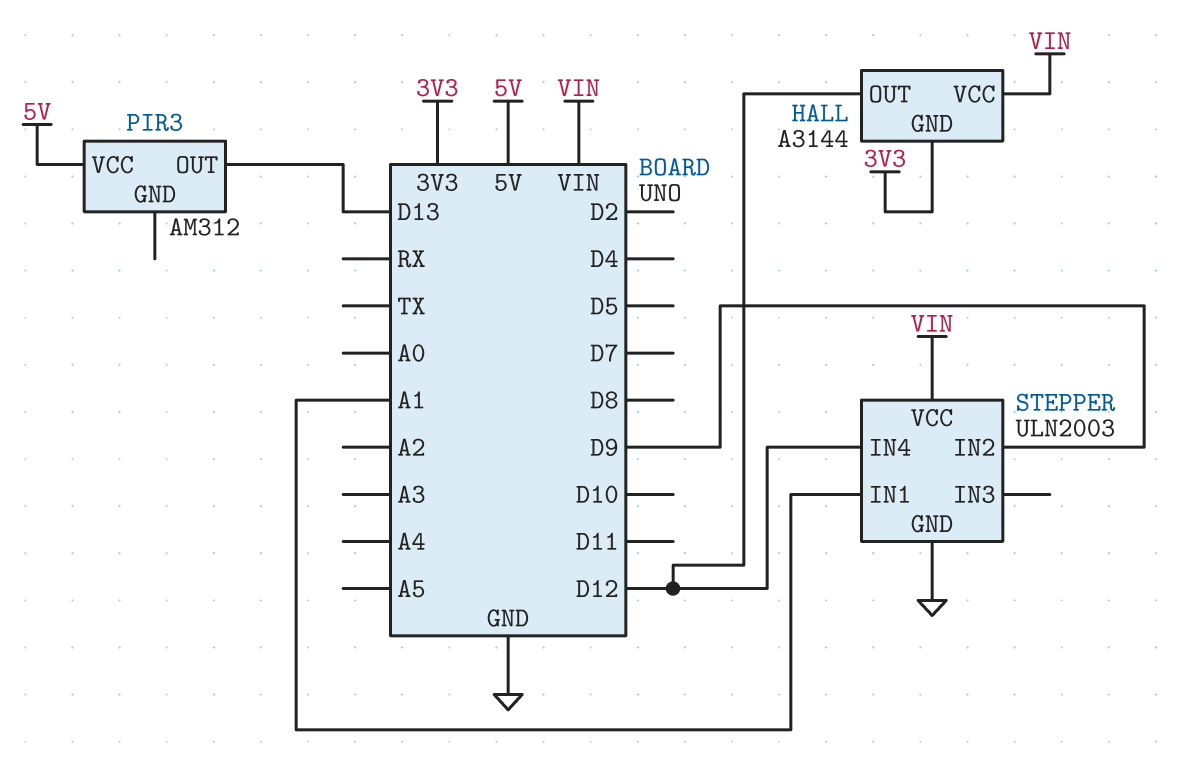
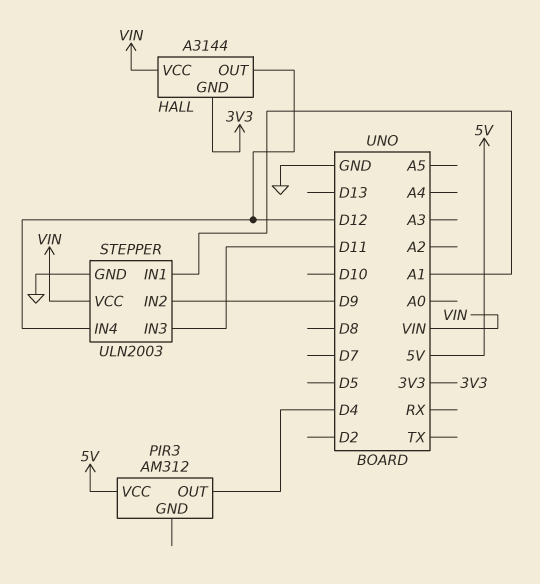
PIR3 pin OUT: D13 -> D4
STEPPER pin IN3: none -> D11

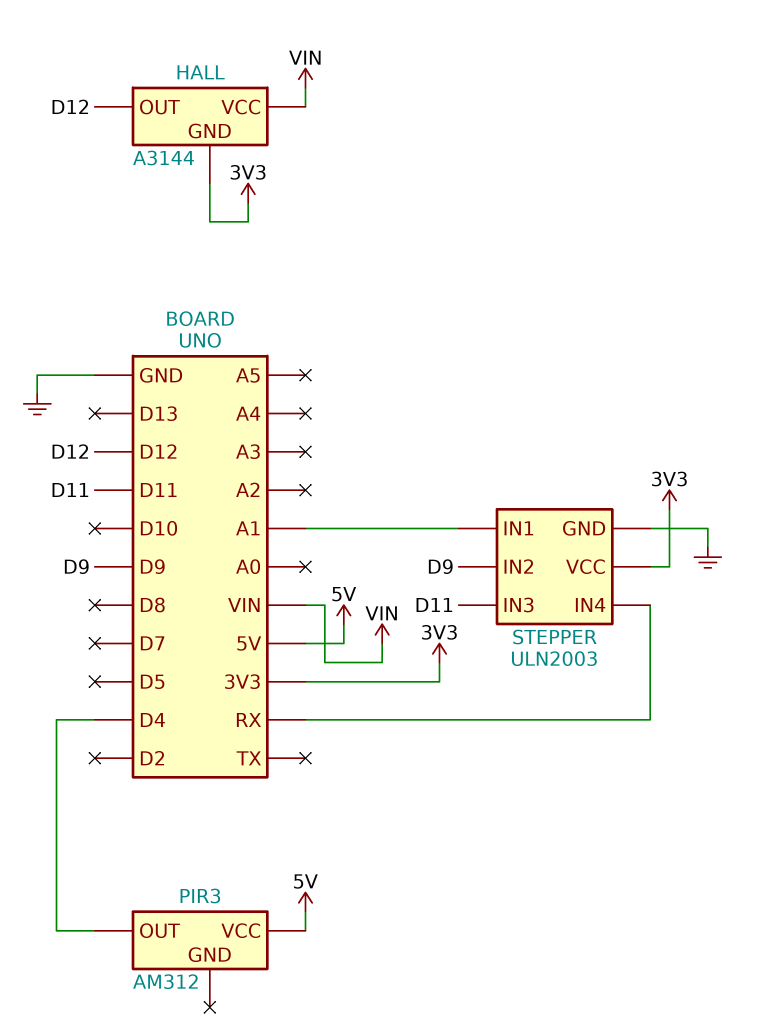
STEPPER pin IN4: D12 -> RX
STEPPER pin VCC: VIN -> 3V3

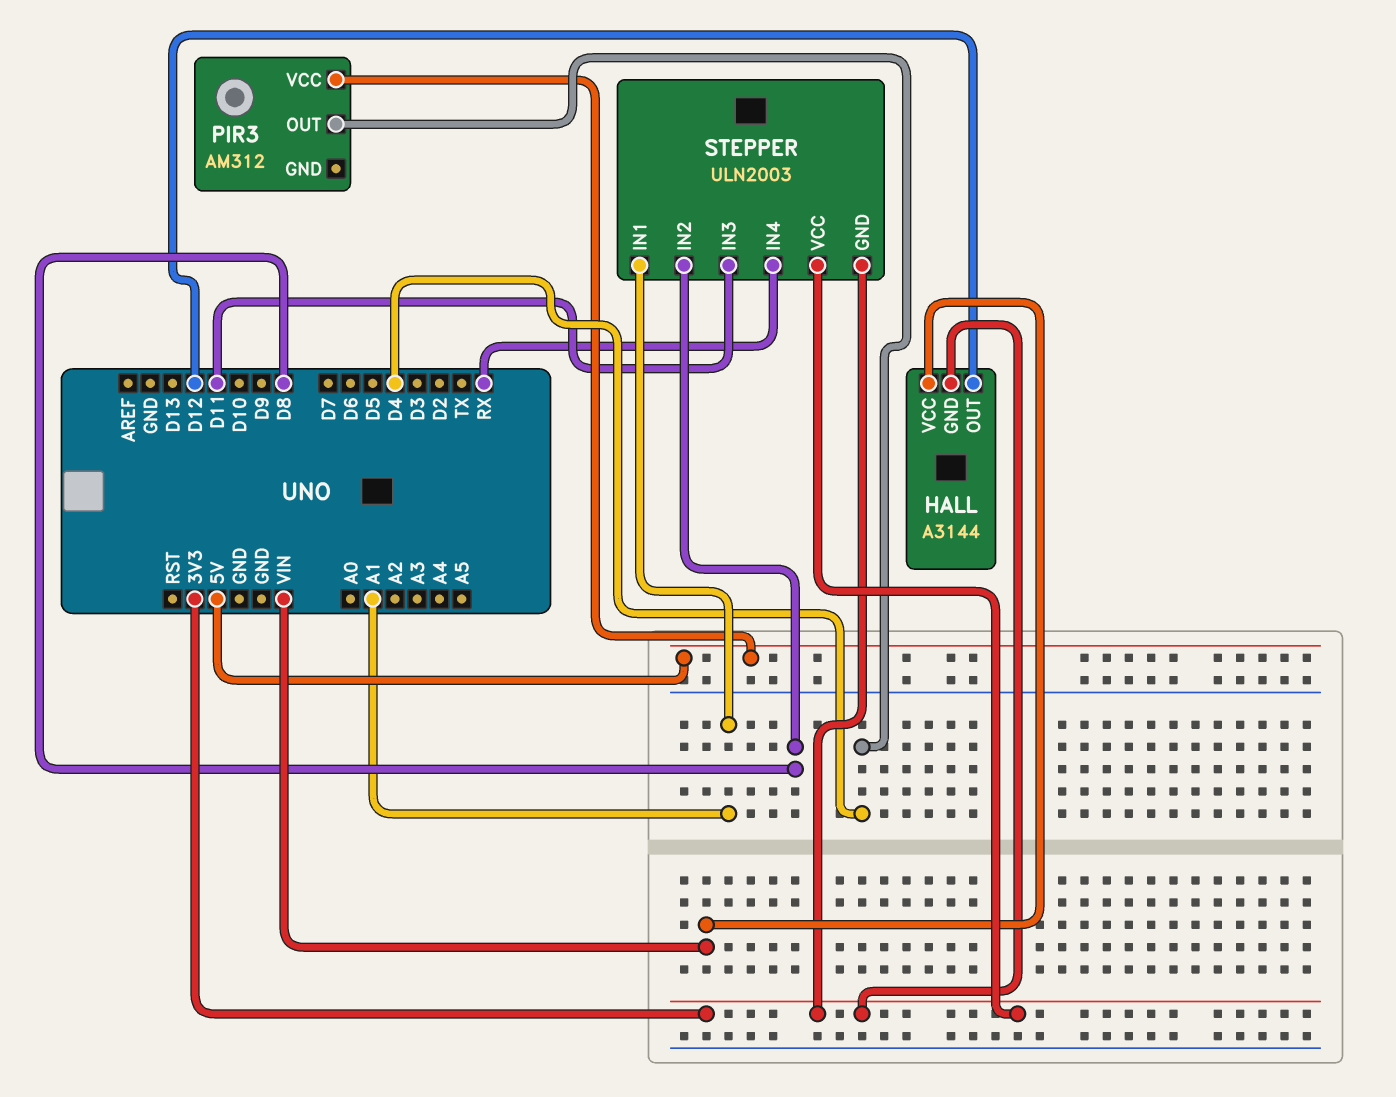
STEPPER pin GND: GND -> 3V3
STEPPER pin IN2: D9 -> D8

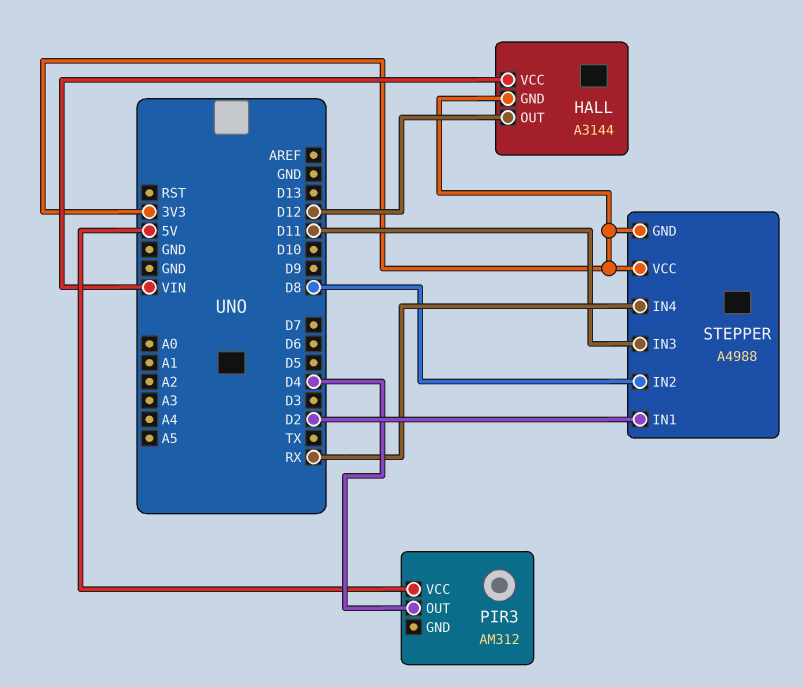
STEPPER: ULN2003 -> A4988
STEPPER pin IN1: A1 -> D2

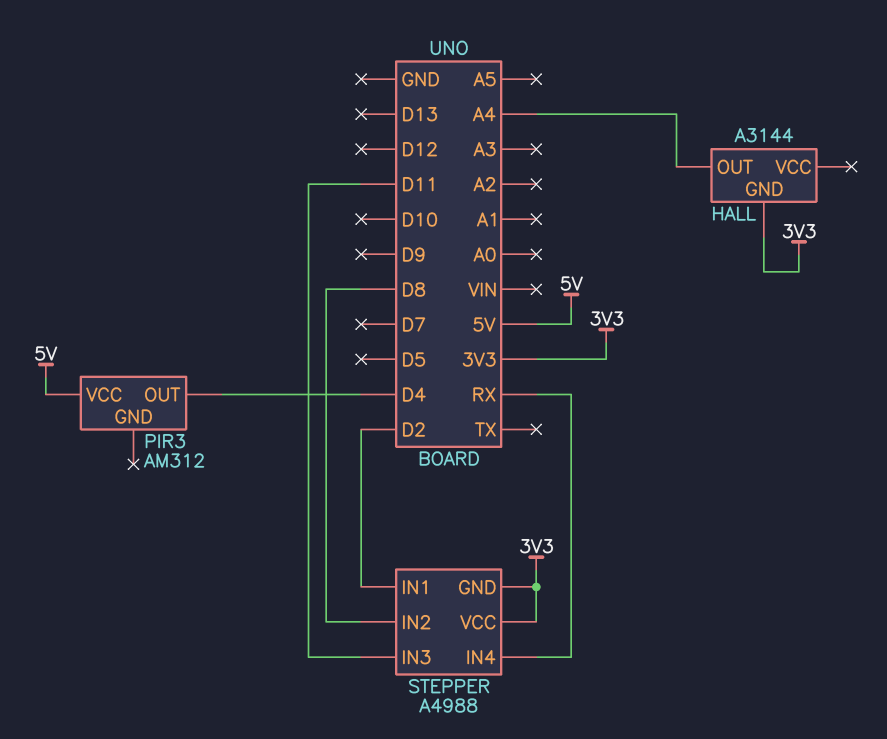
HALL pin OUT: D12 -> A4
HALL pin VCC: VIN -> none

